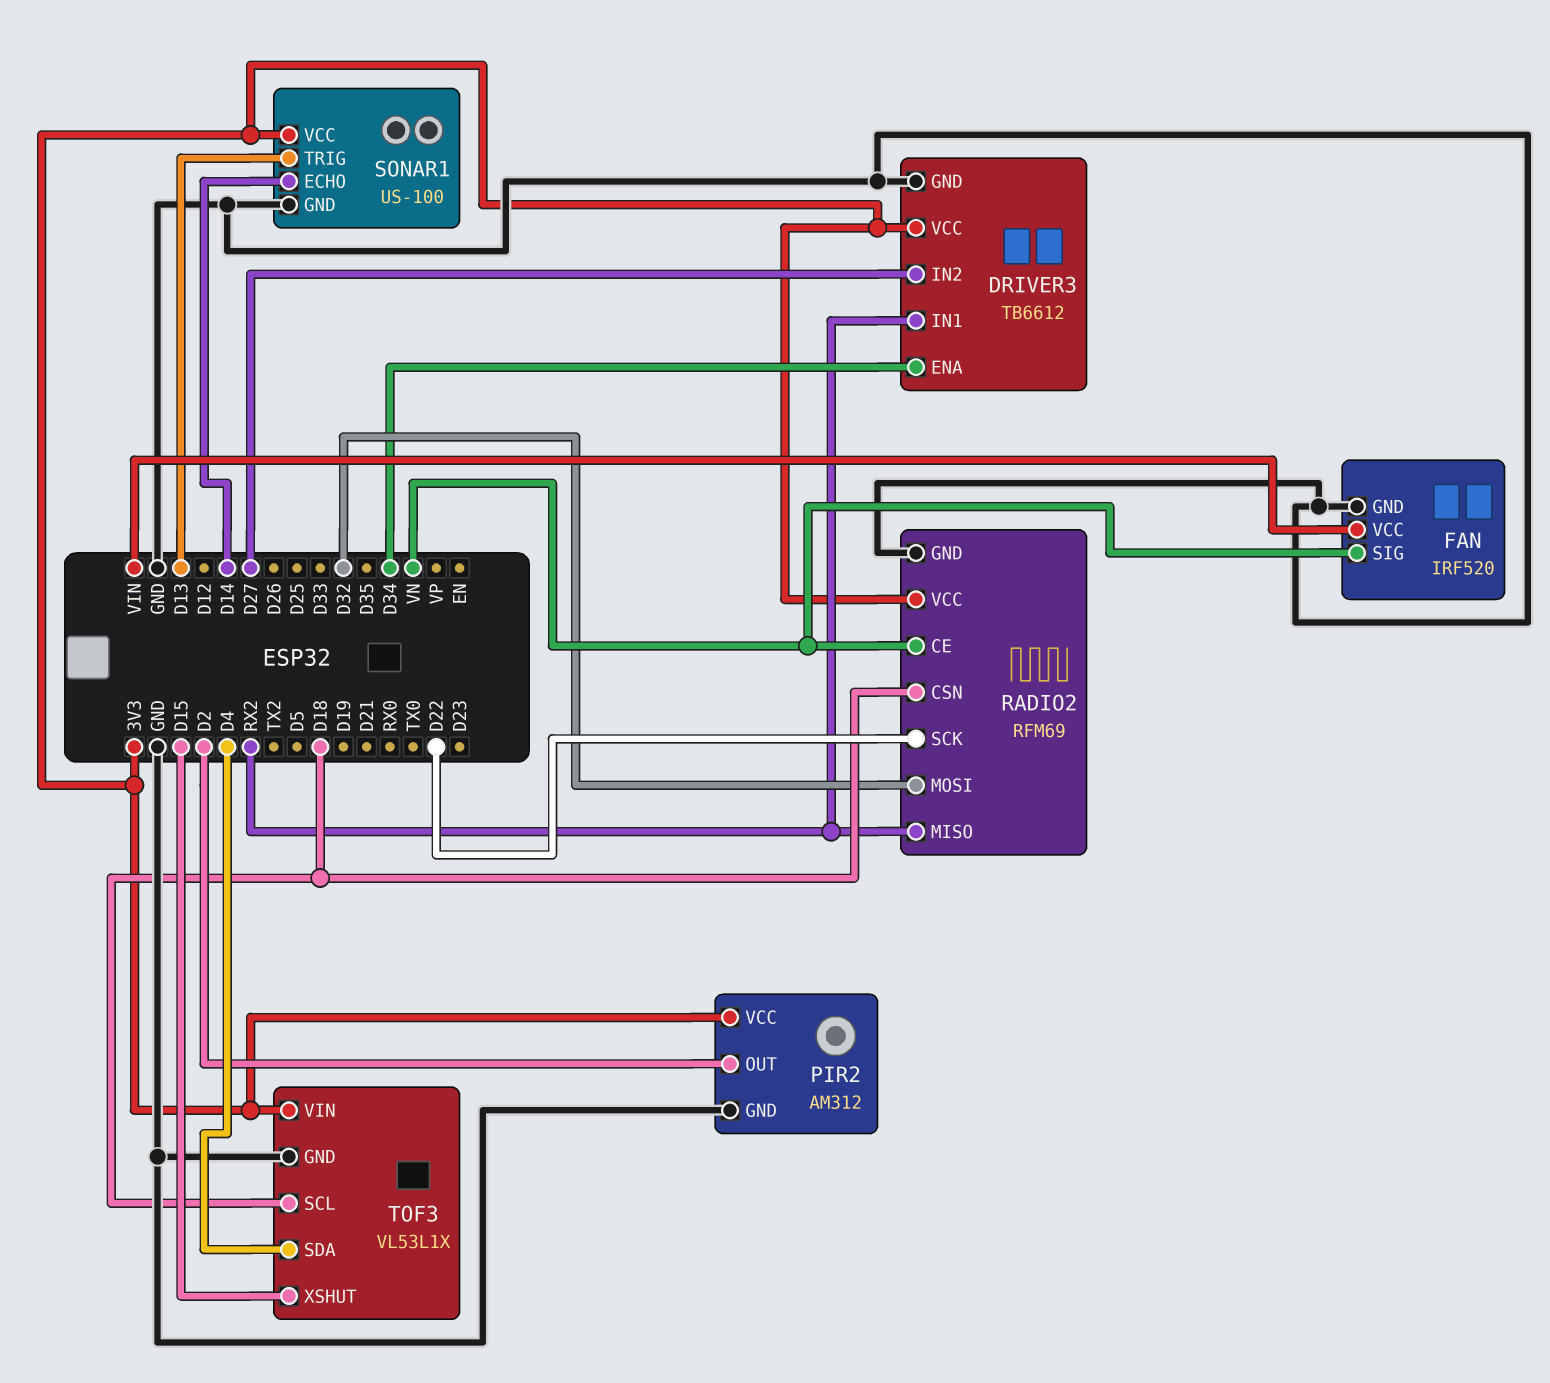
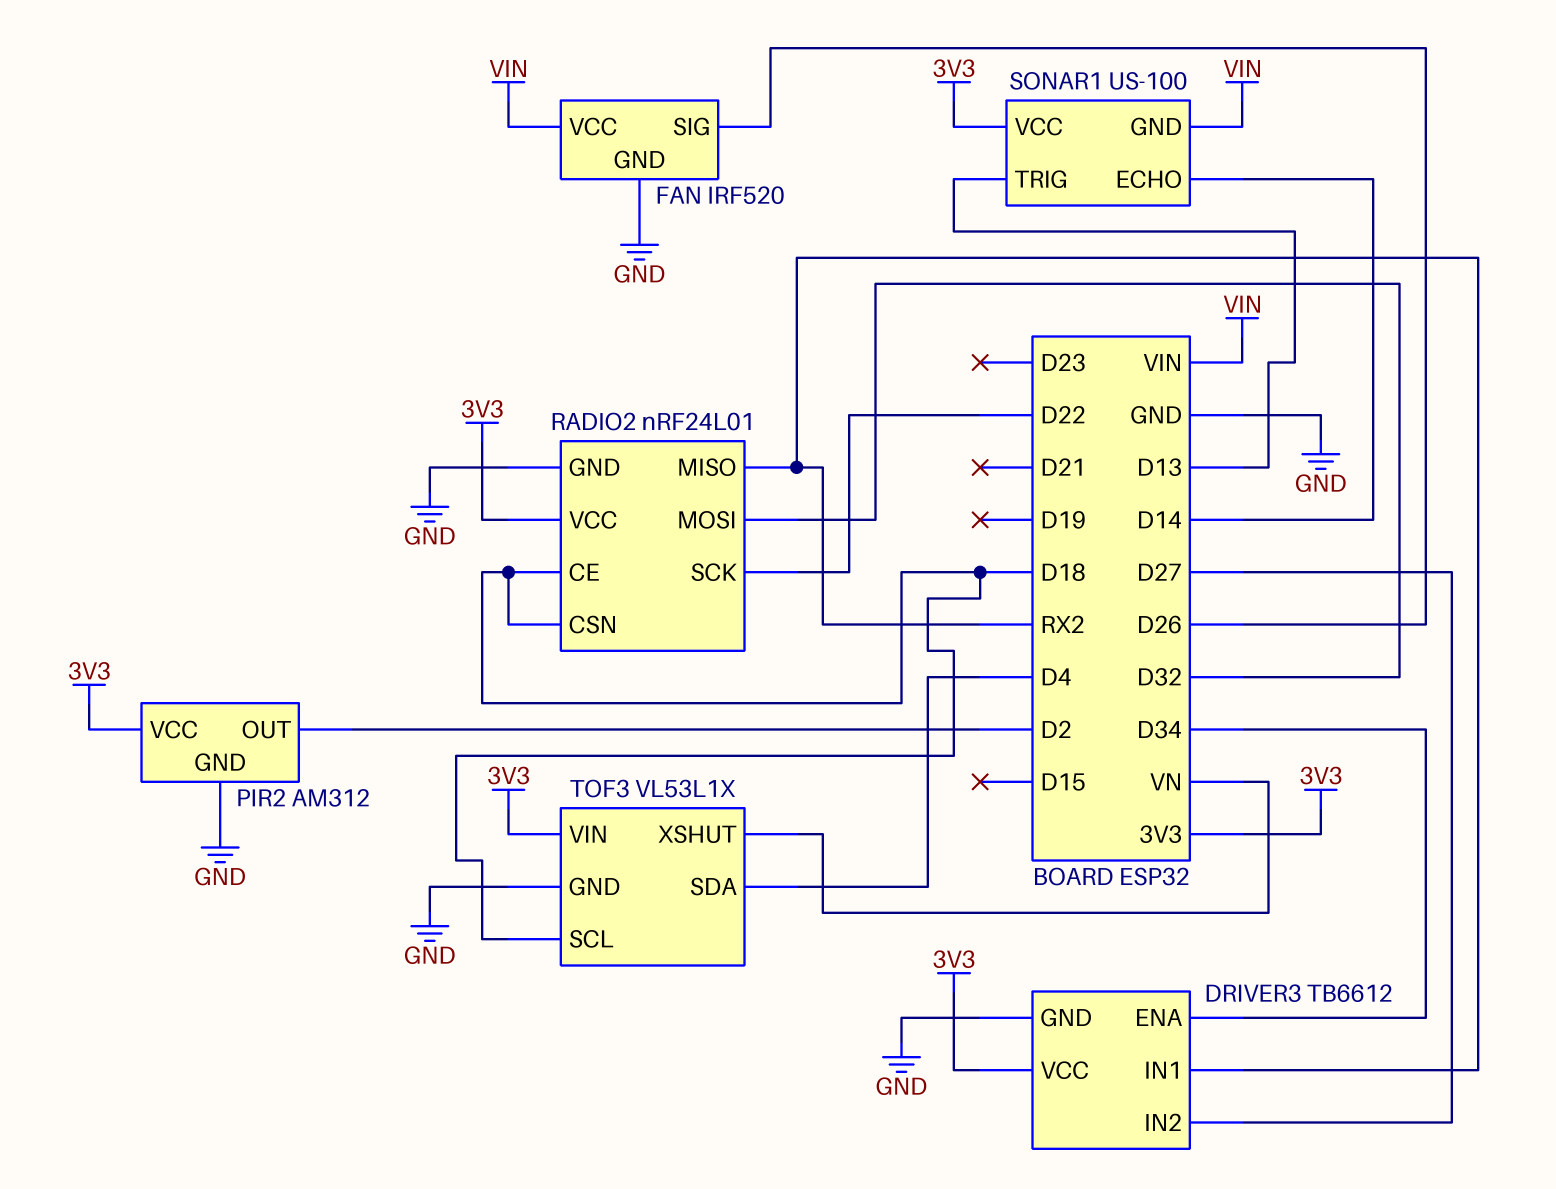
FAN pin SIG: VN -> D26
RADIO2: RFM69 -> nRF24L01
RADIO2 pin CE: VN -> D18
SONAR1 pin GND: GND -> VIN
TOF3 pin XSHUT: D15 -> VN

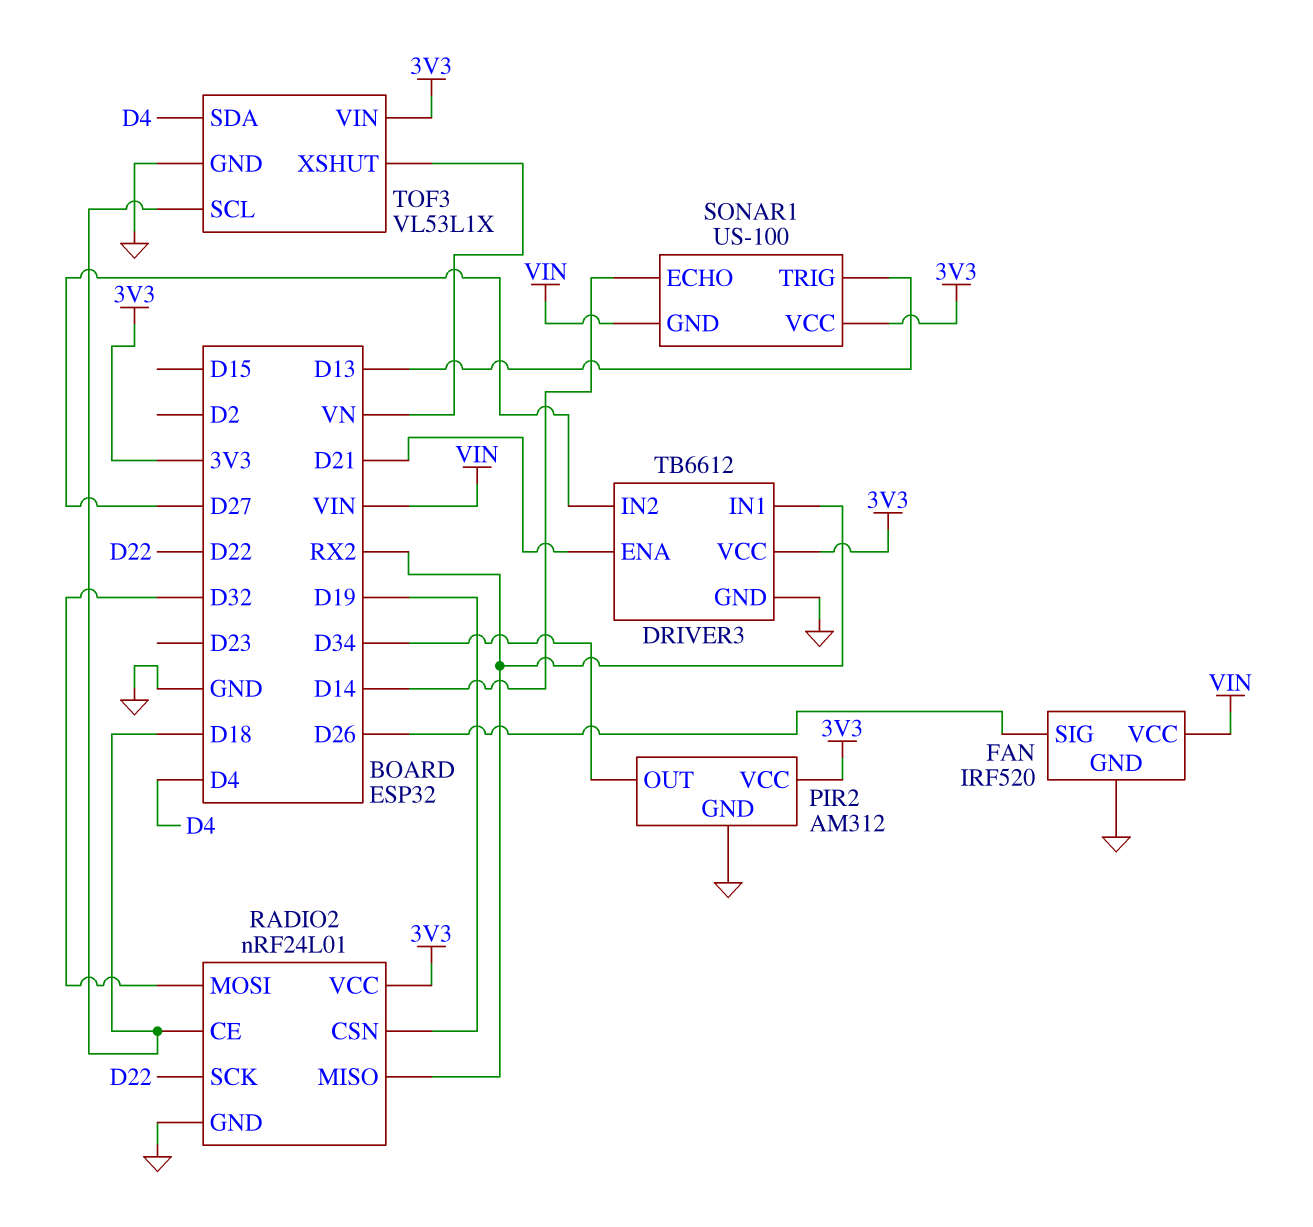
DRIVER3 pin ENA: D34 -> D21
PIR2 pin OUT: D2 -> D34
RADIO2 pin CSN: D18 -> D19

